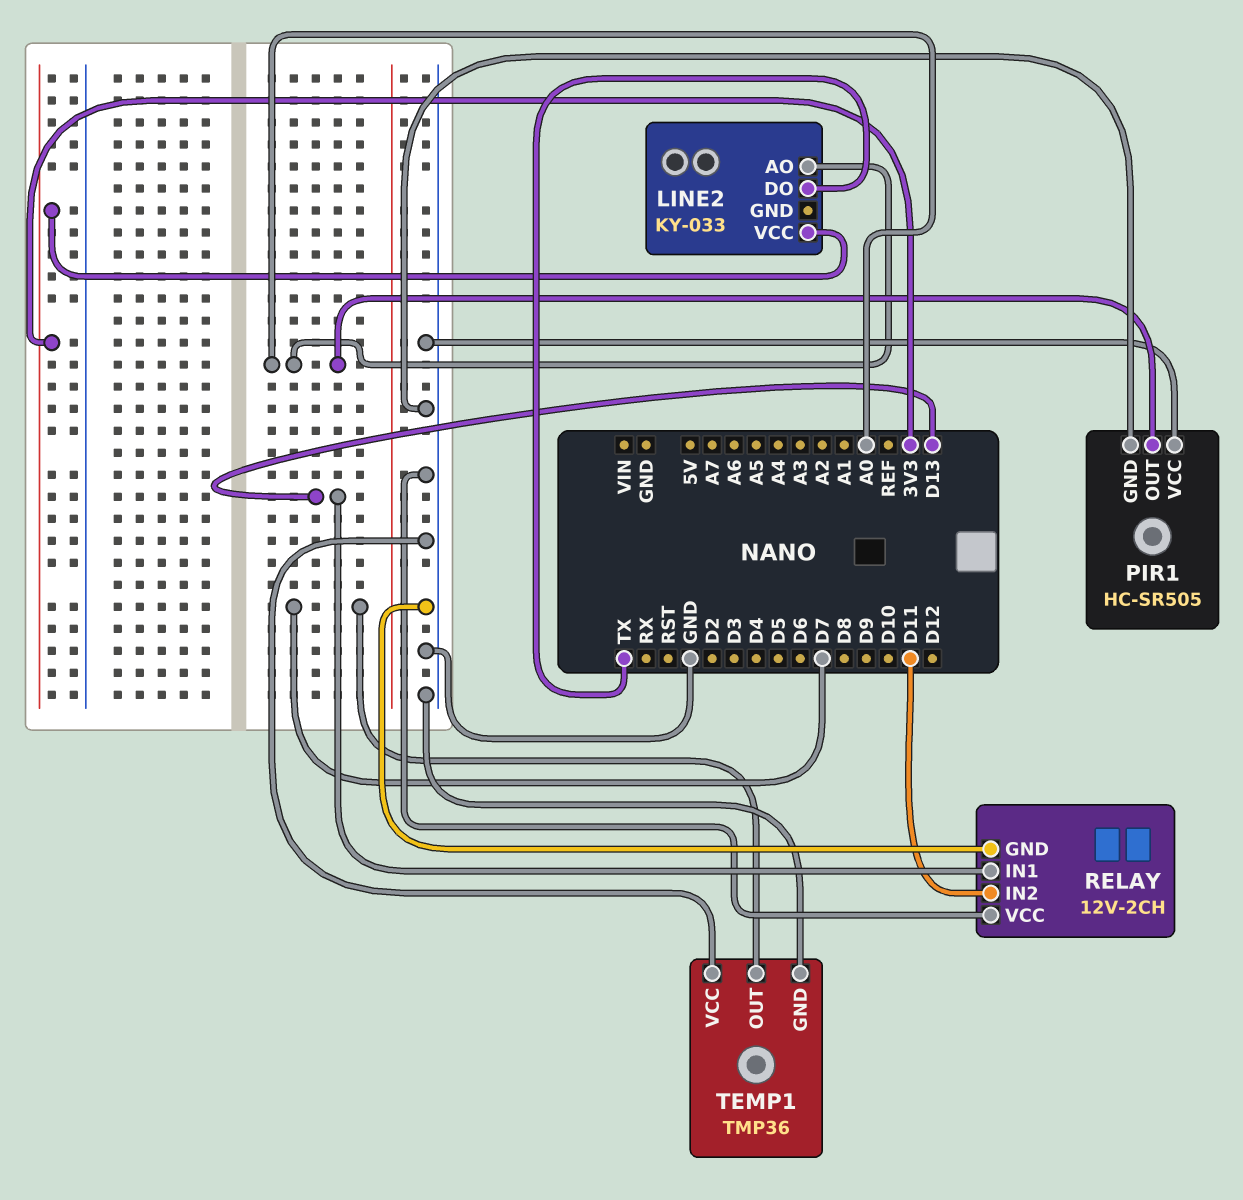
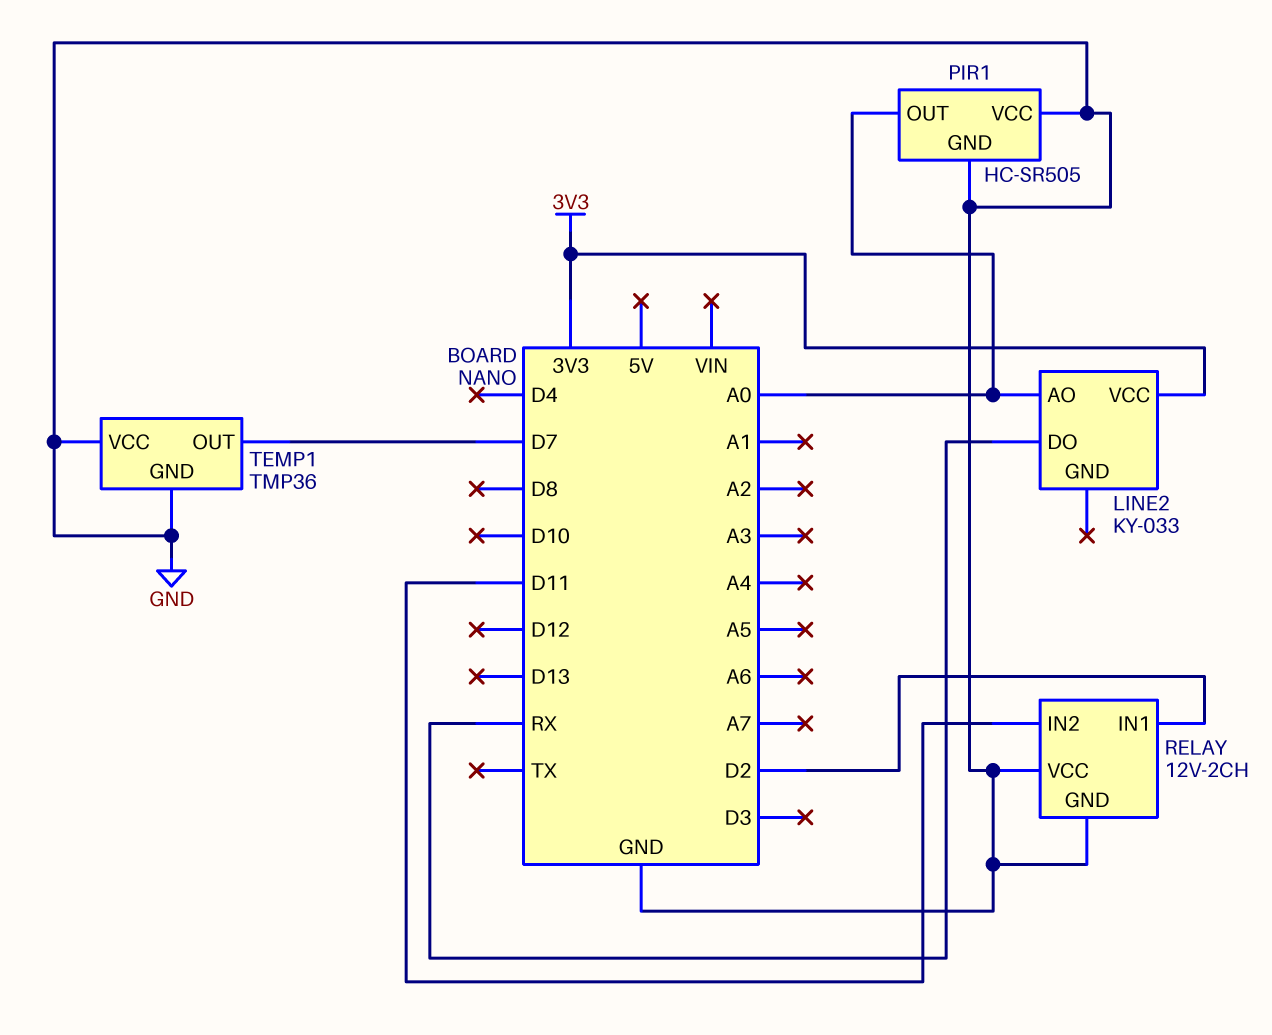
LINE2 pin DO: TX -> RX
RELAY pin IN1: D13 -> D2

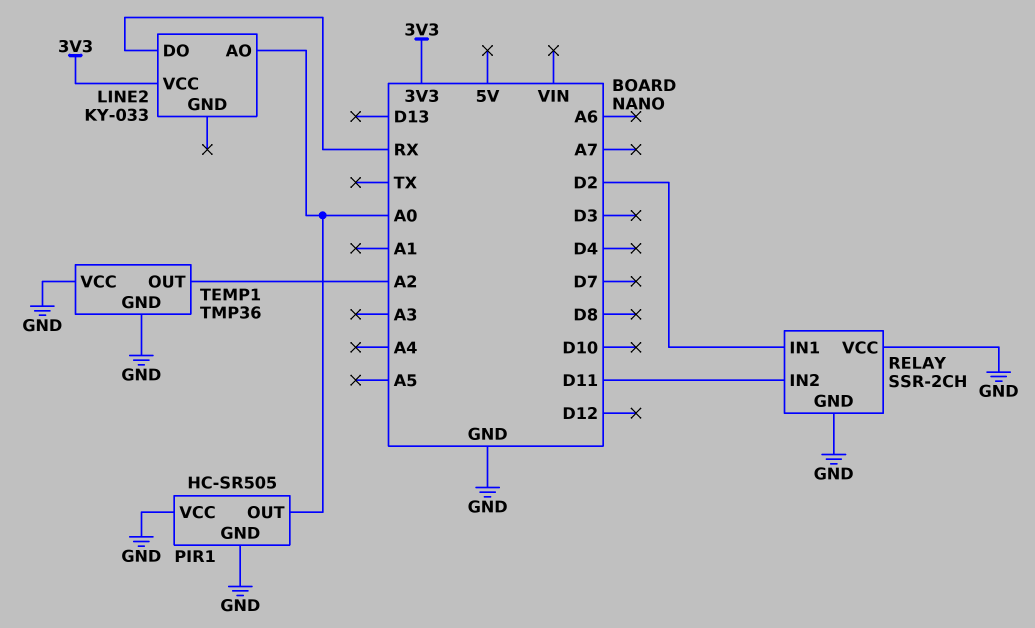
RELAY: 12V-2CH -> SSR-2CH
TEMP1 pin OUT: D7 -> A2

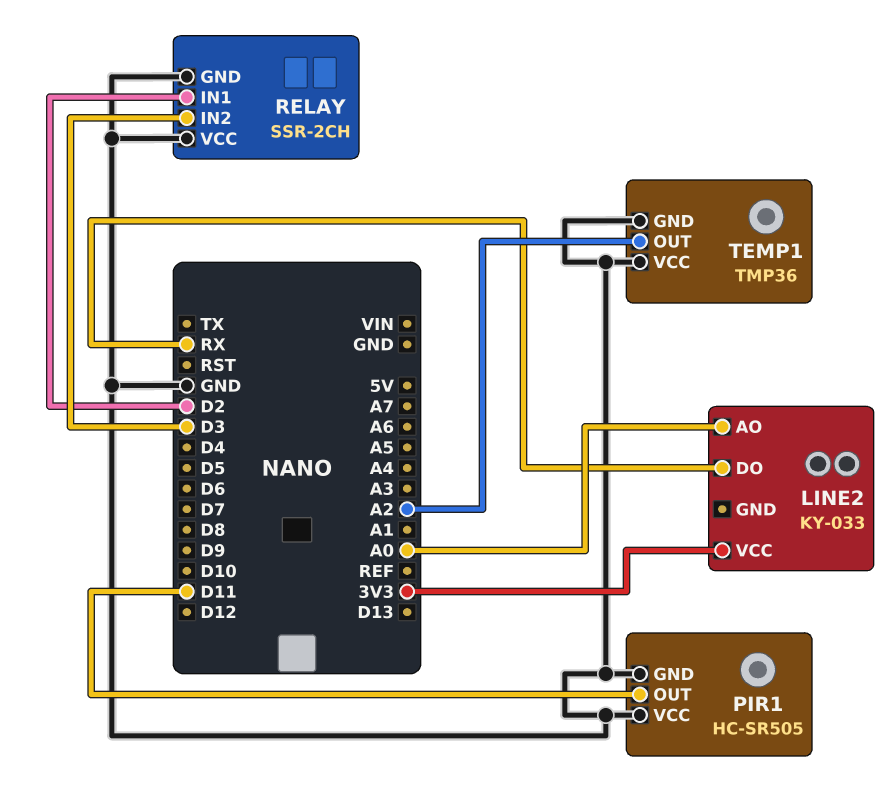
PIR1 pin OUT: A0 -> D11
RELAY pin IN2: D11 -> D3

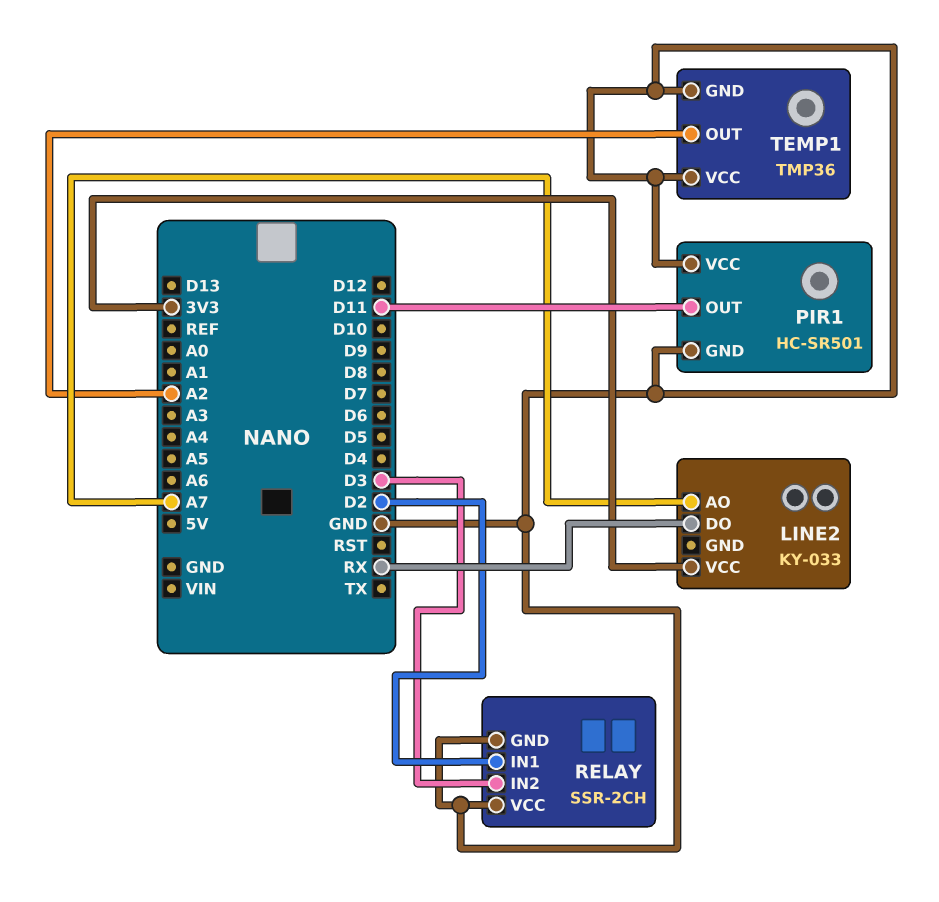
LINE2 pin AO: A0 -> A7
PIR1: HC-SR505 -> HC-SR501

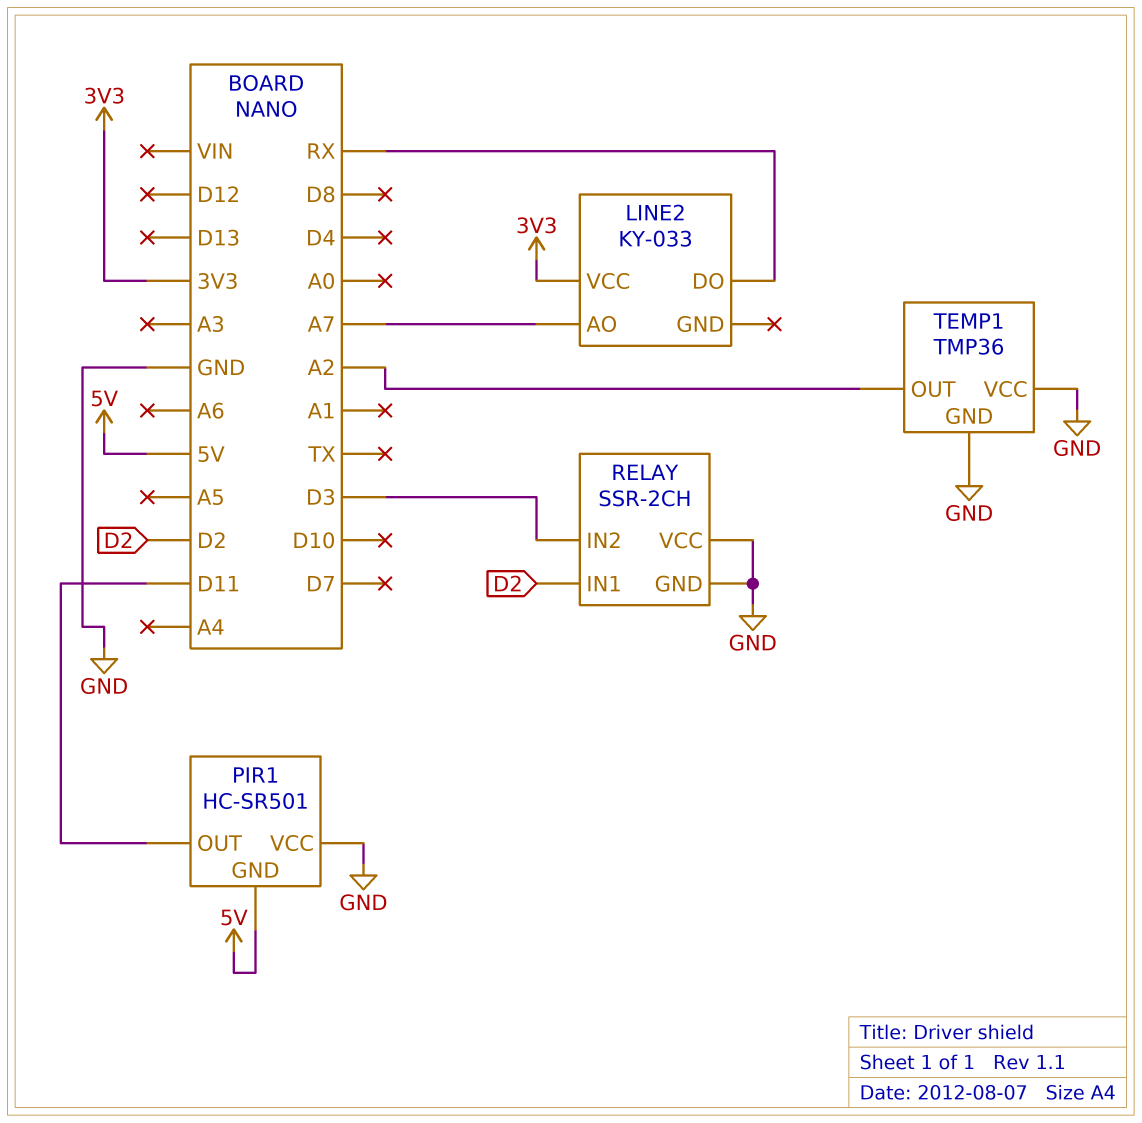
PIR1 pin GND: GND -> 5V

